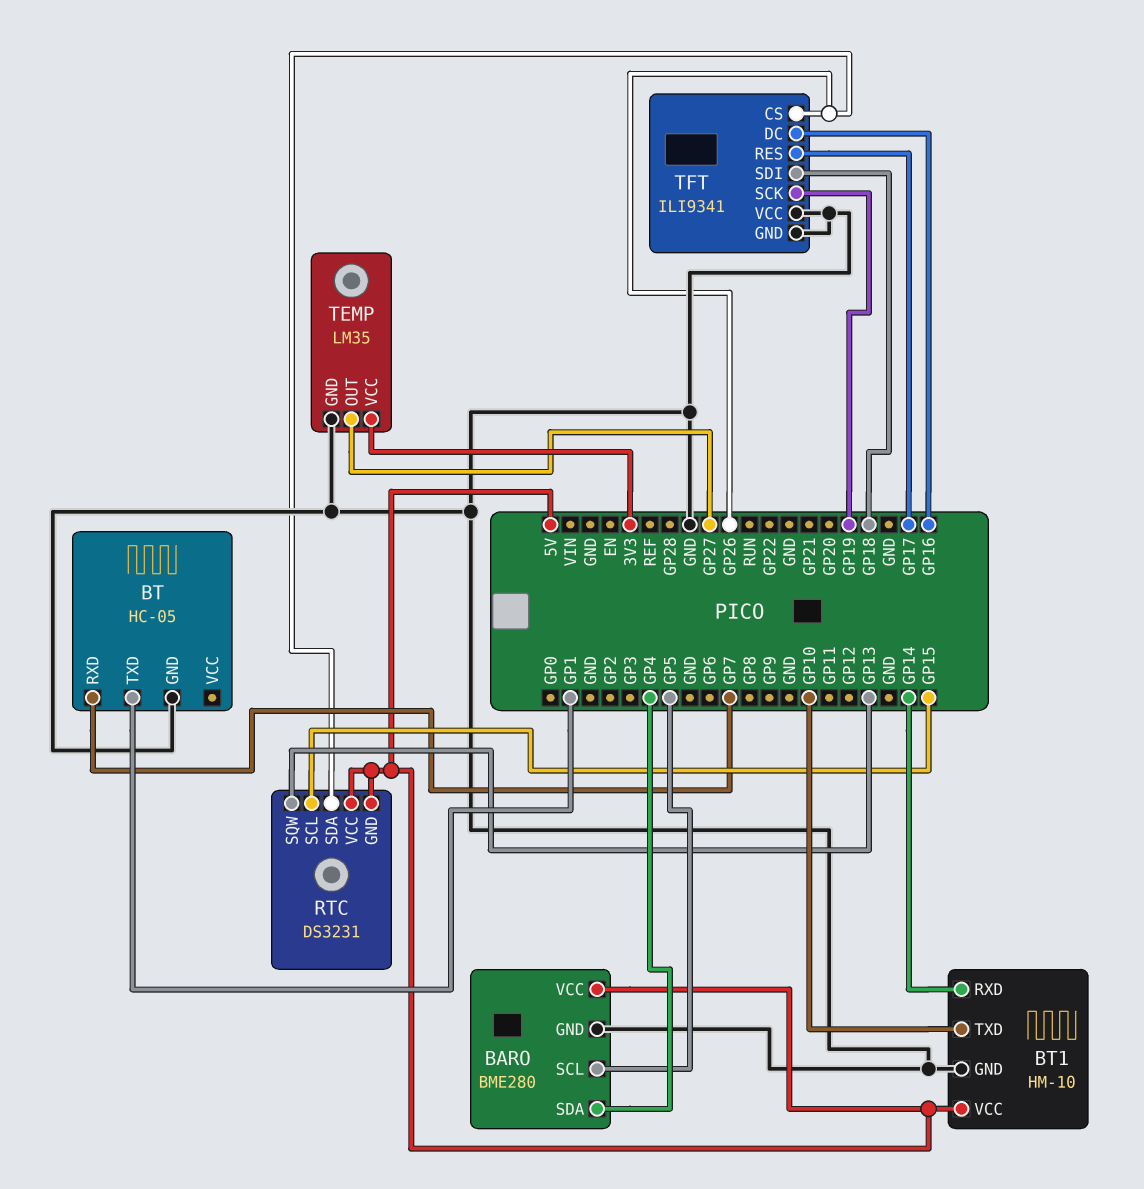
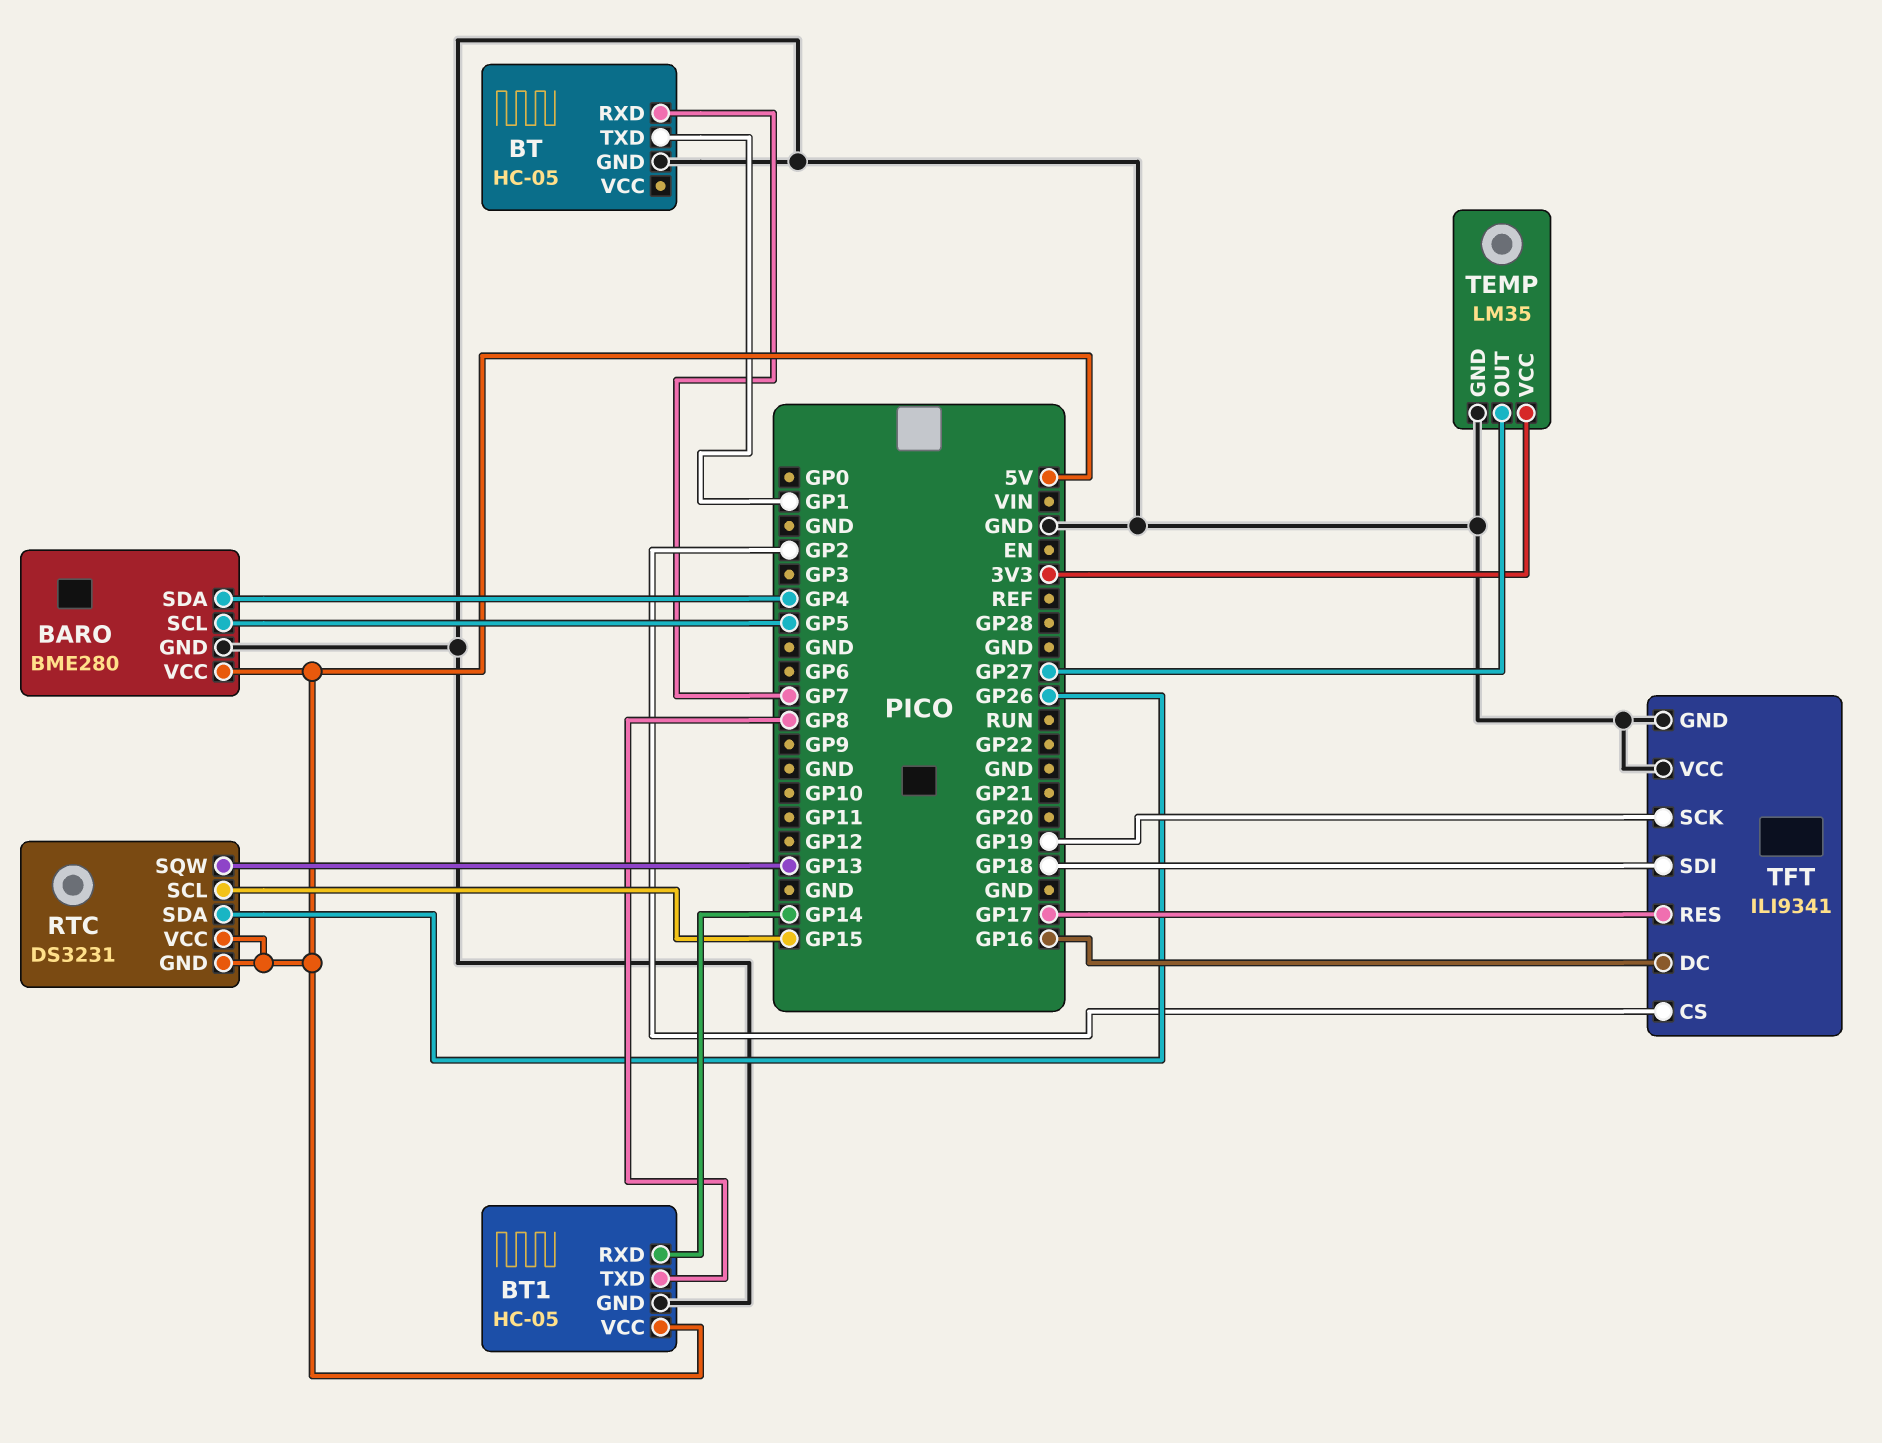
BT1: HM-10 -> HC-05
BT1 pin TXD: GP10 -> GP8
TFT pin CS: GP26 -> GP2

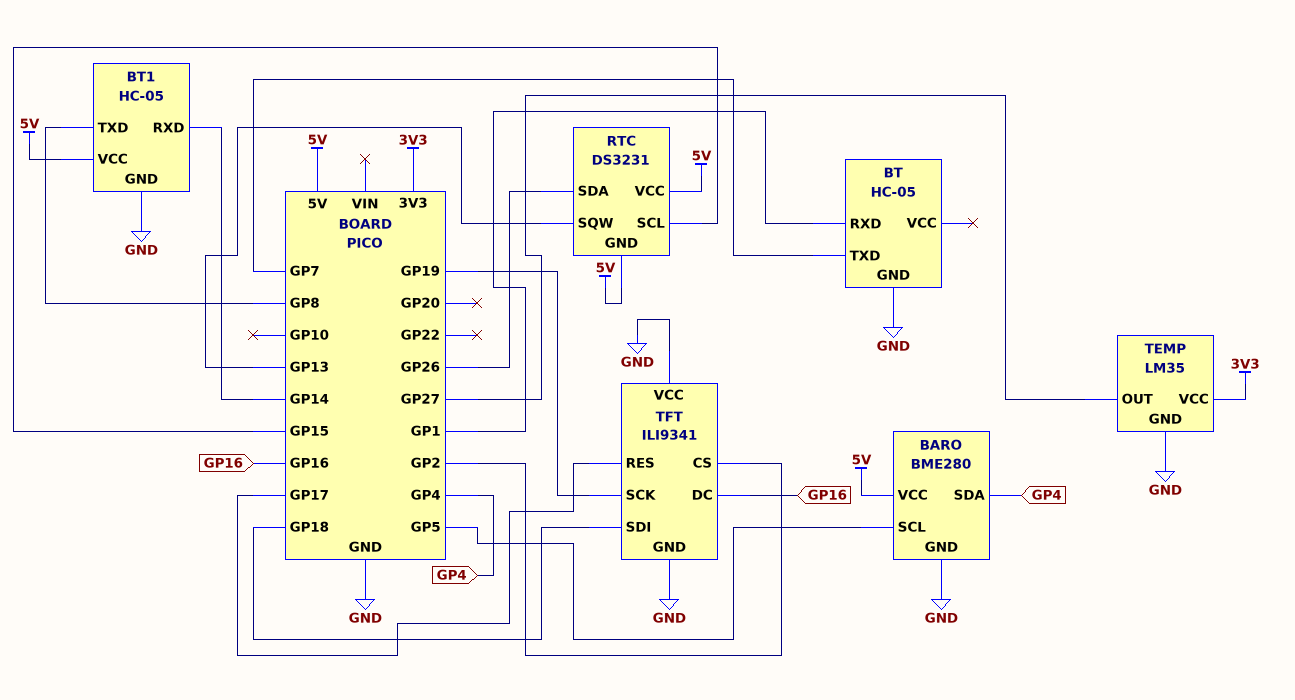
BT pin RXD: GP7 -> GP1
BT pin TXD: GP1 -> GP7

